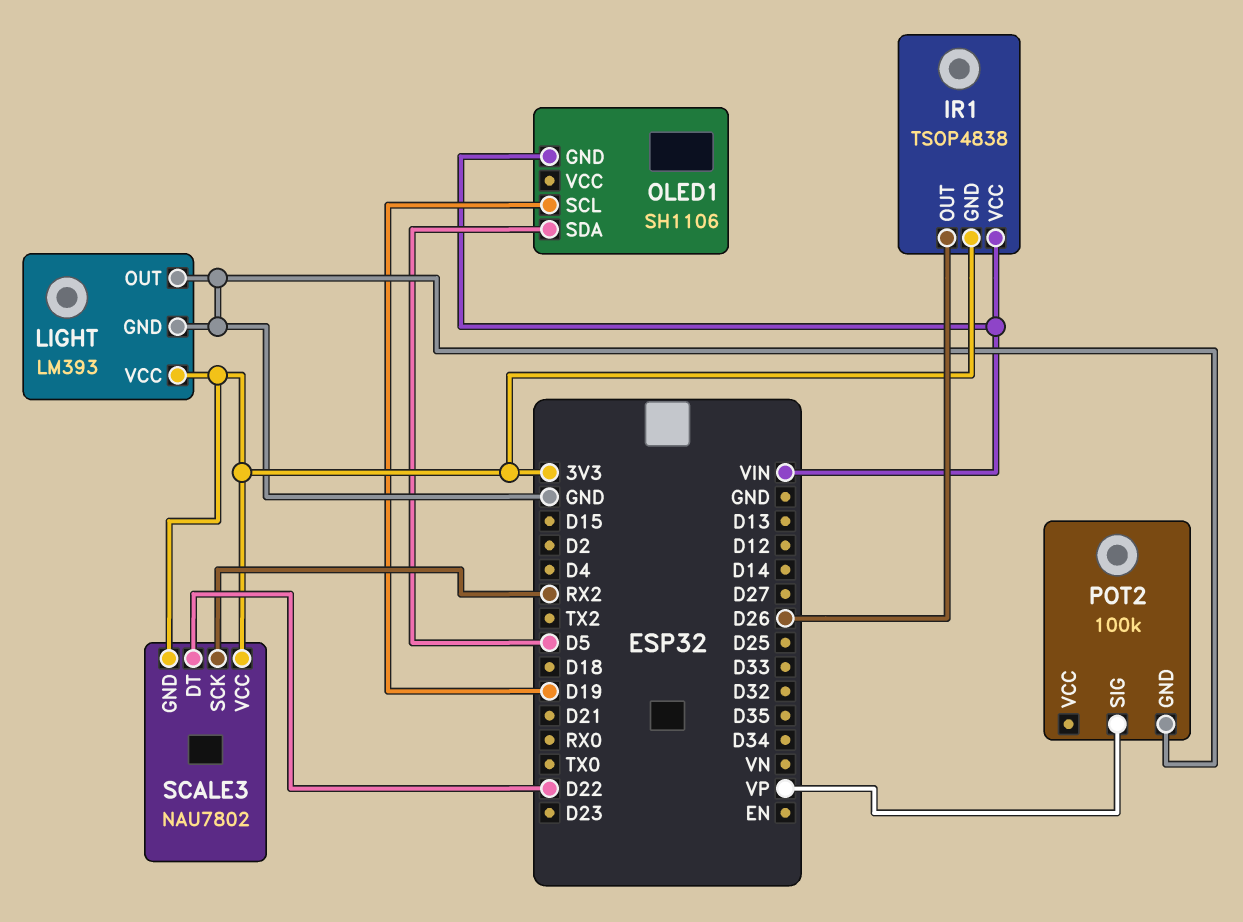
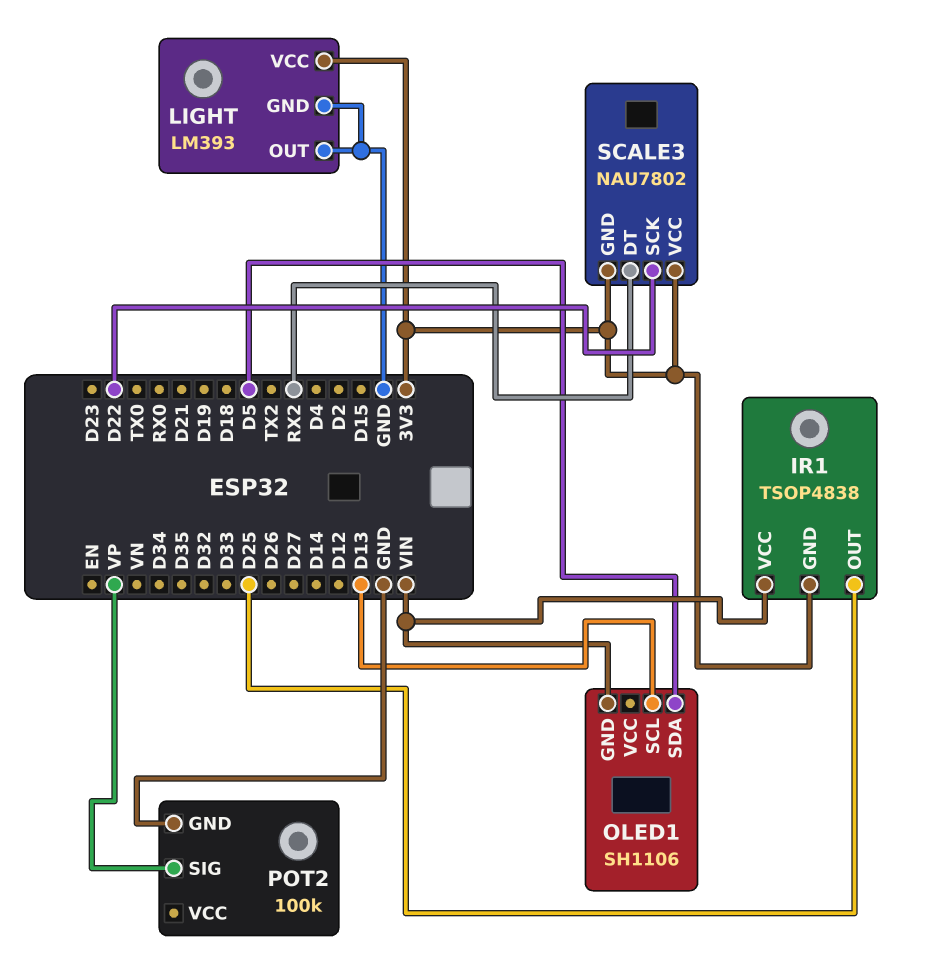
IR1 pin OUT: D26 -> D25
OLED1 pin SCL: D19 -> D13
SCALE3 pin DT: D22 -> RX2
SCALE3 pin SCK: RX2 -> D22

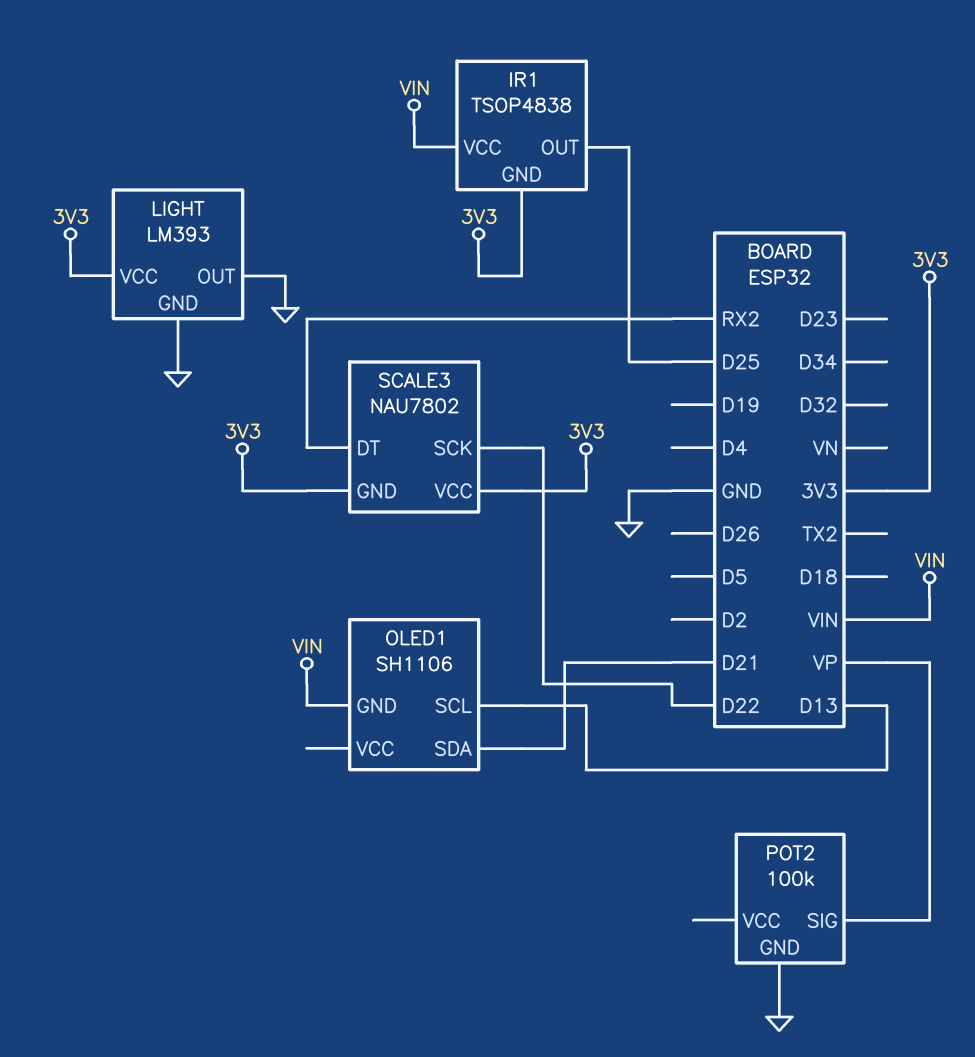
OLED1 pin SDA: D5 -> D21

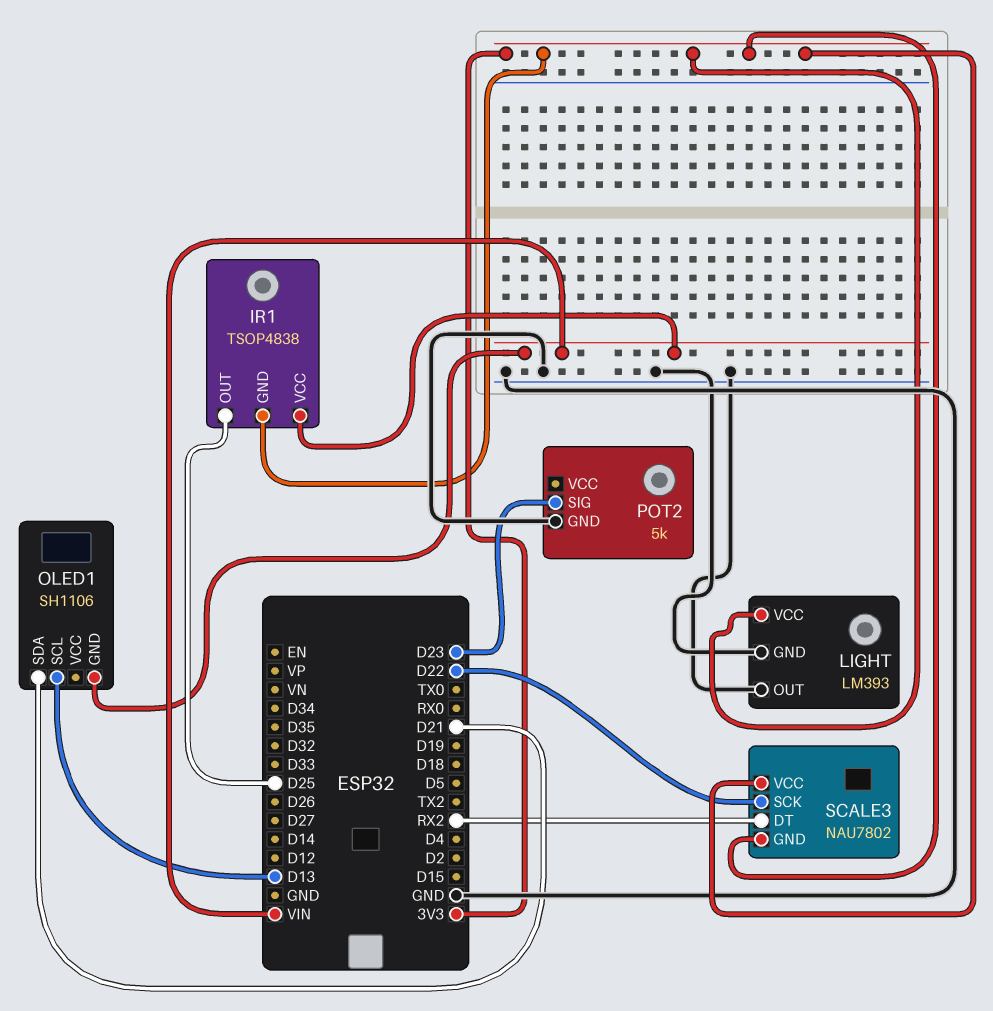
POT2: 100k -> 5k
POT2 pin SIG: VP -> D23

